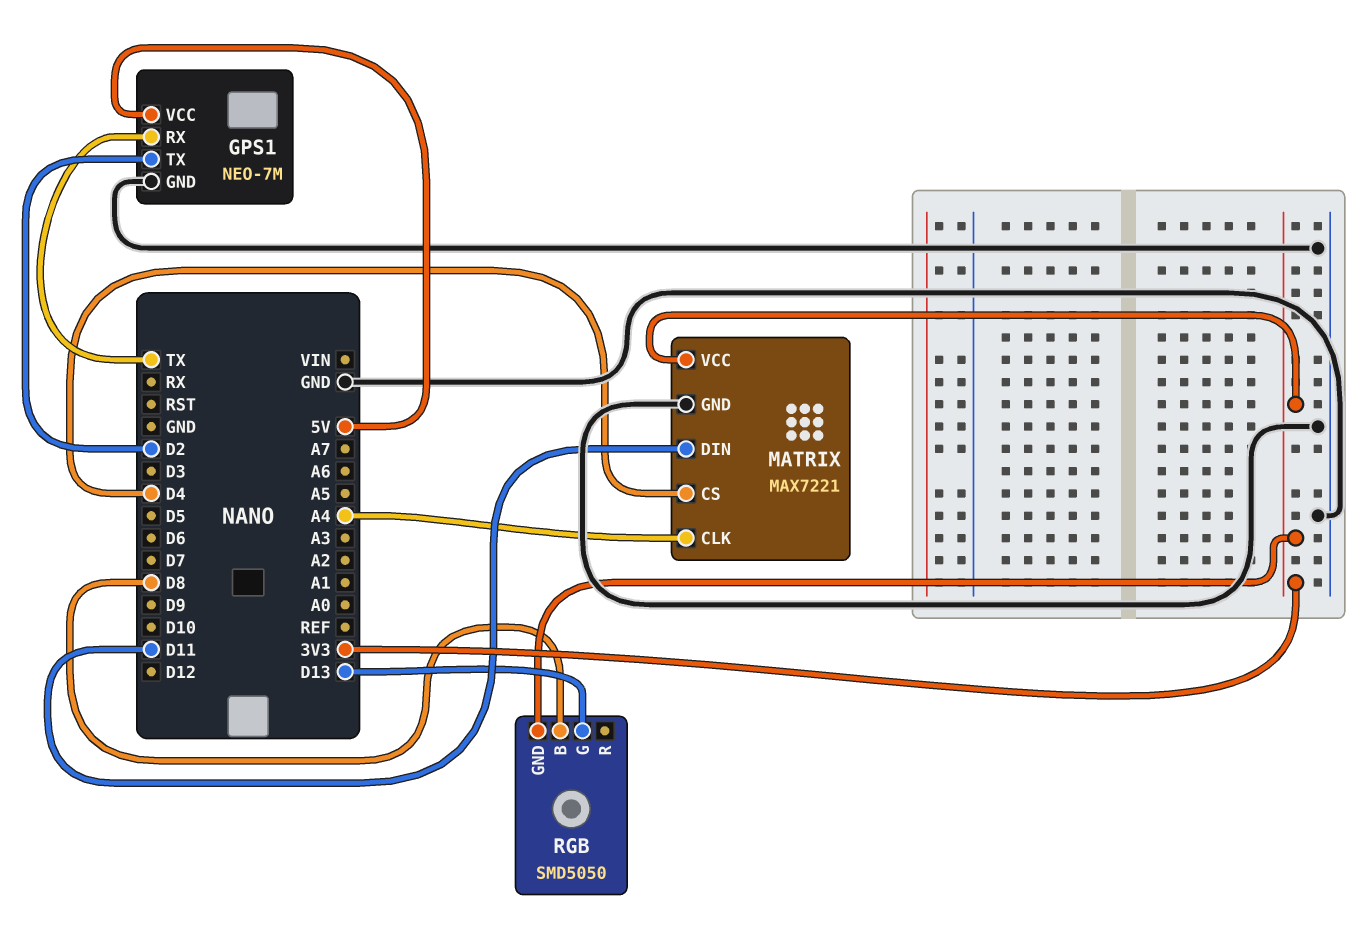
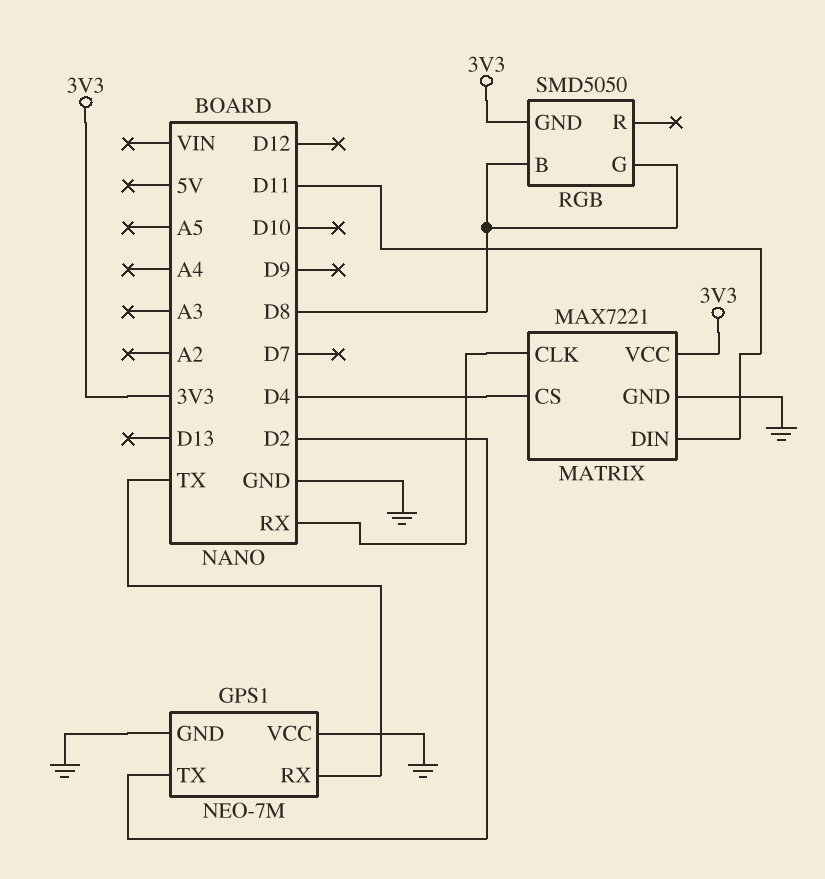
GPS1 pin VCC: 5V -> GND
MATRIX pin CLK: A4 -> RX
RGB pin G: D13 -> D8

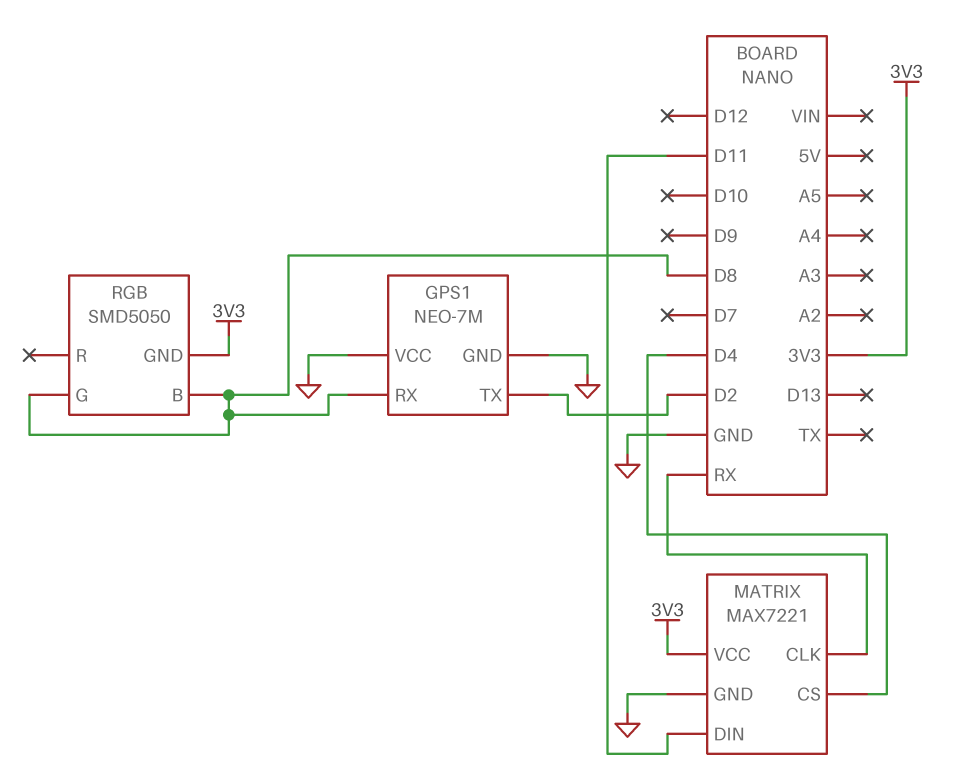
GPS1 pin RX: TX -> D8

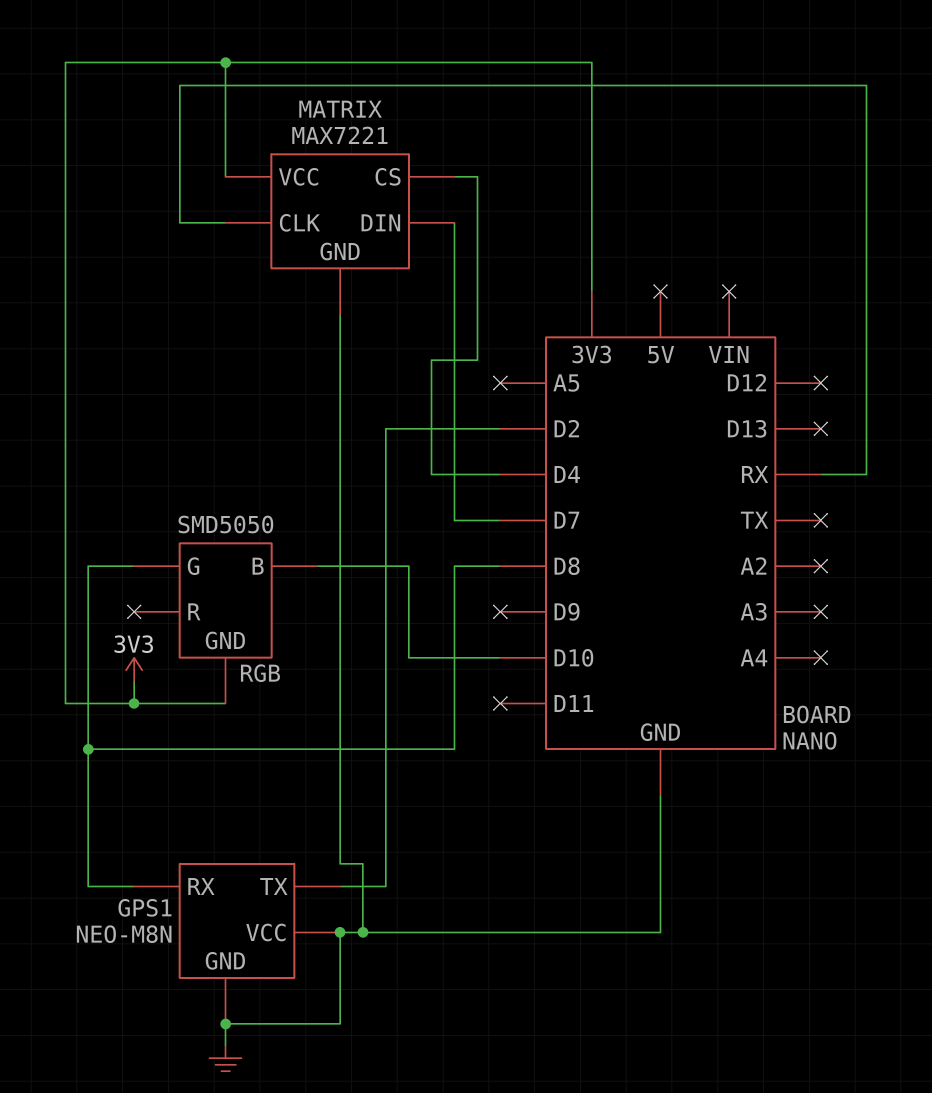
GPS1: NEO-7M -> NEO-M8N
MATRIX pin DIN: D11 -> D7
RGB pin B: D8 -> D10

